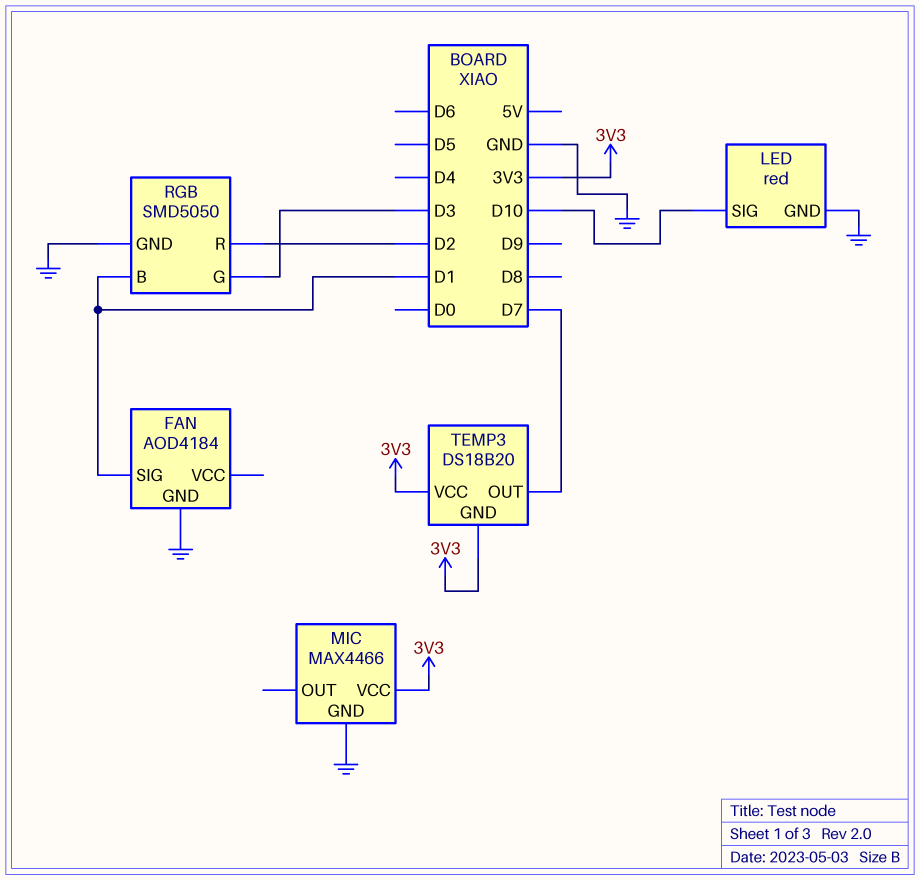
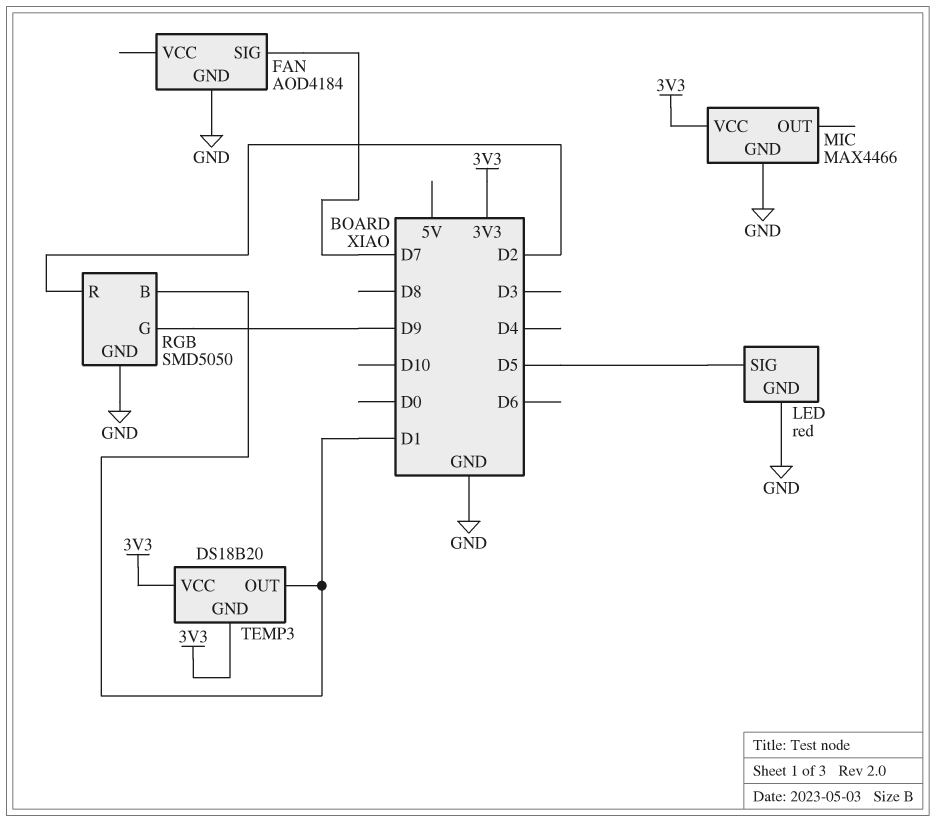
FAN pin SIG: D1 -> D7
LED pin SIG: D10 -> D5
RGB pin G: D3 -> D9
TEMP3 pin OUT: D7 -> D1

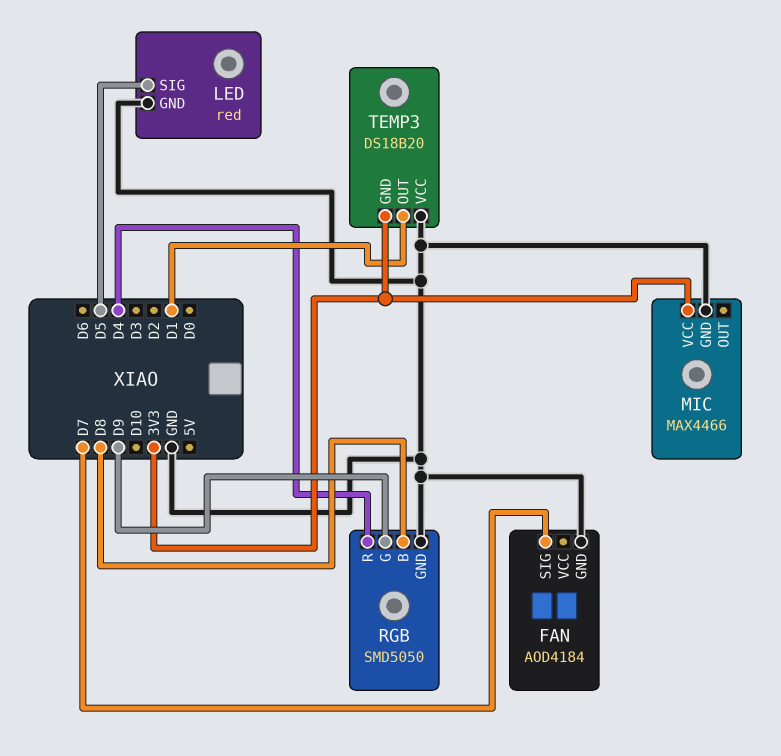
RGB pin B: D1 -> D8
RGB pin R: D2 -> D4
TEMP3 pin VCC: 3V3 -> GND

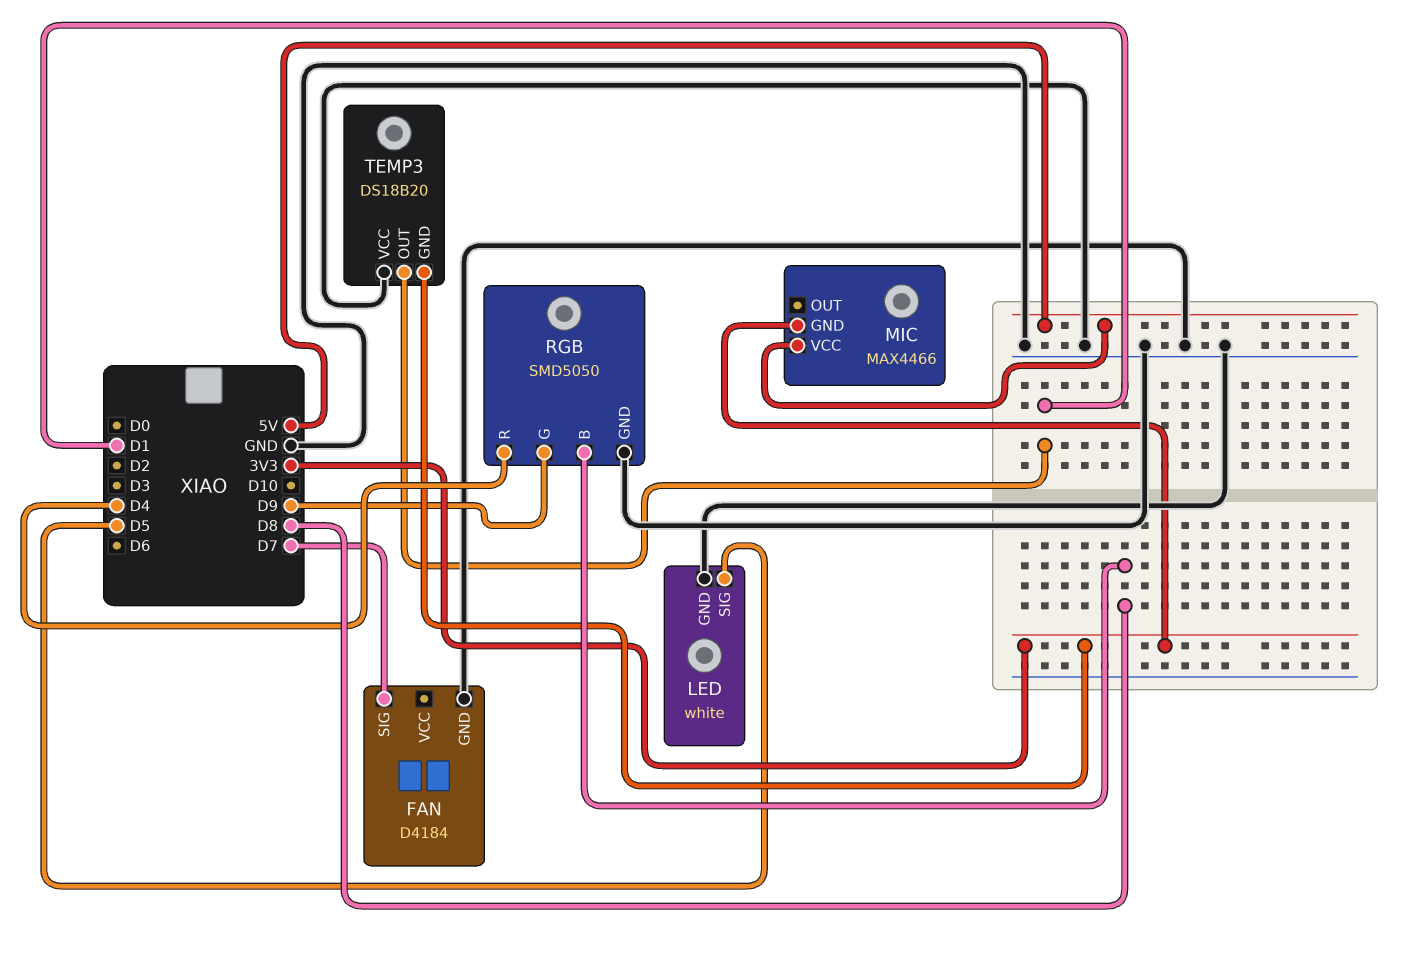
FAN: AOD4184 -> D4184
LED: red -> white
MIC pin GND: GND -> 3V3
MIC pin VCC: 3V3 -> 5V

